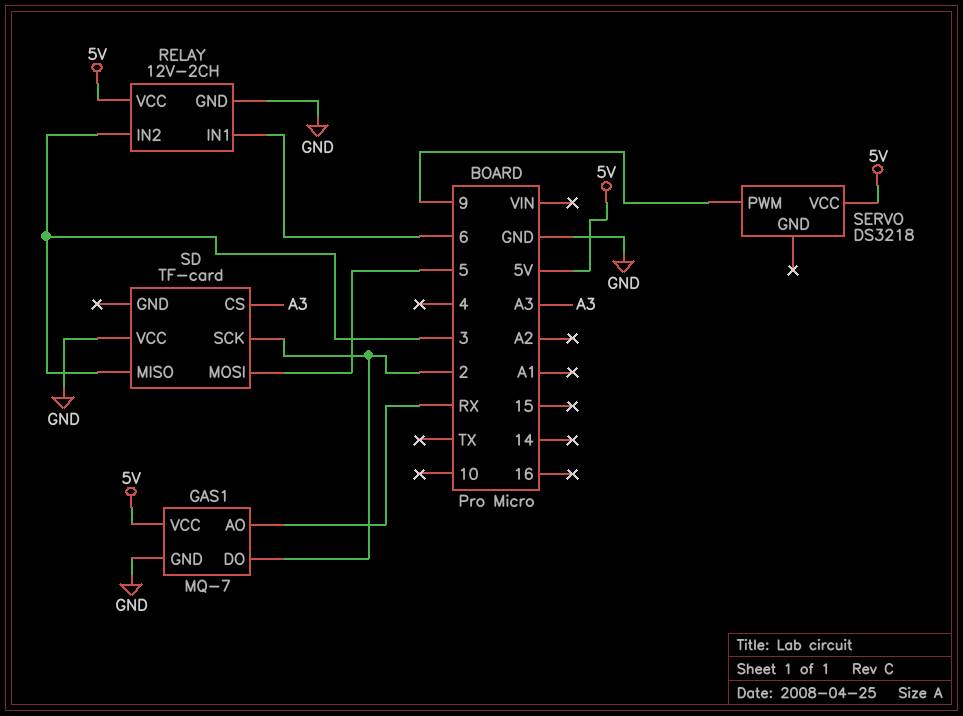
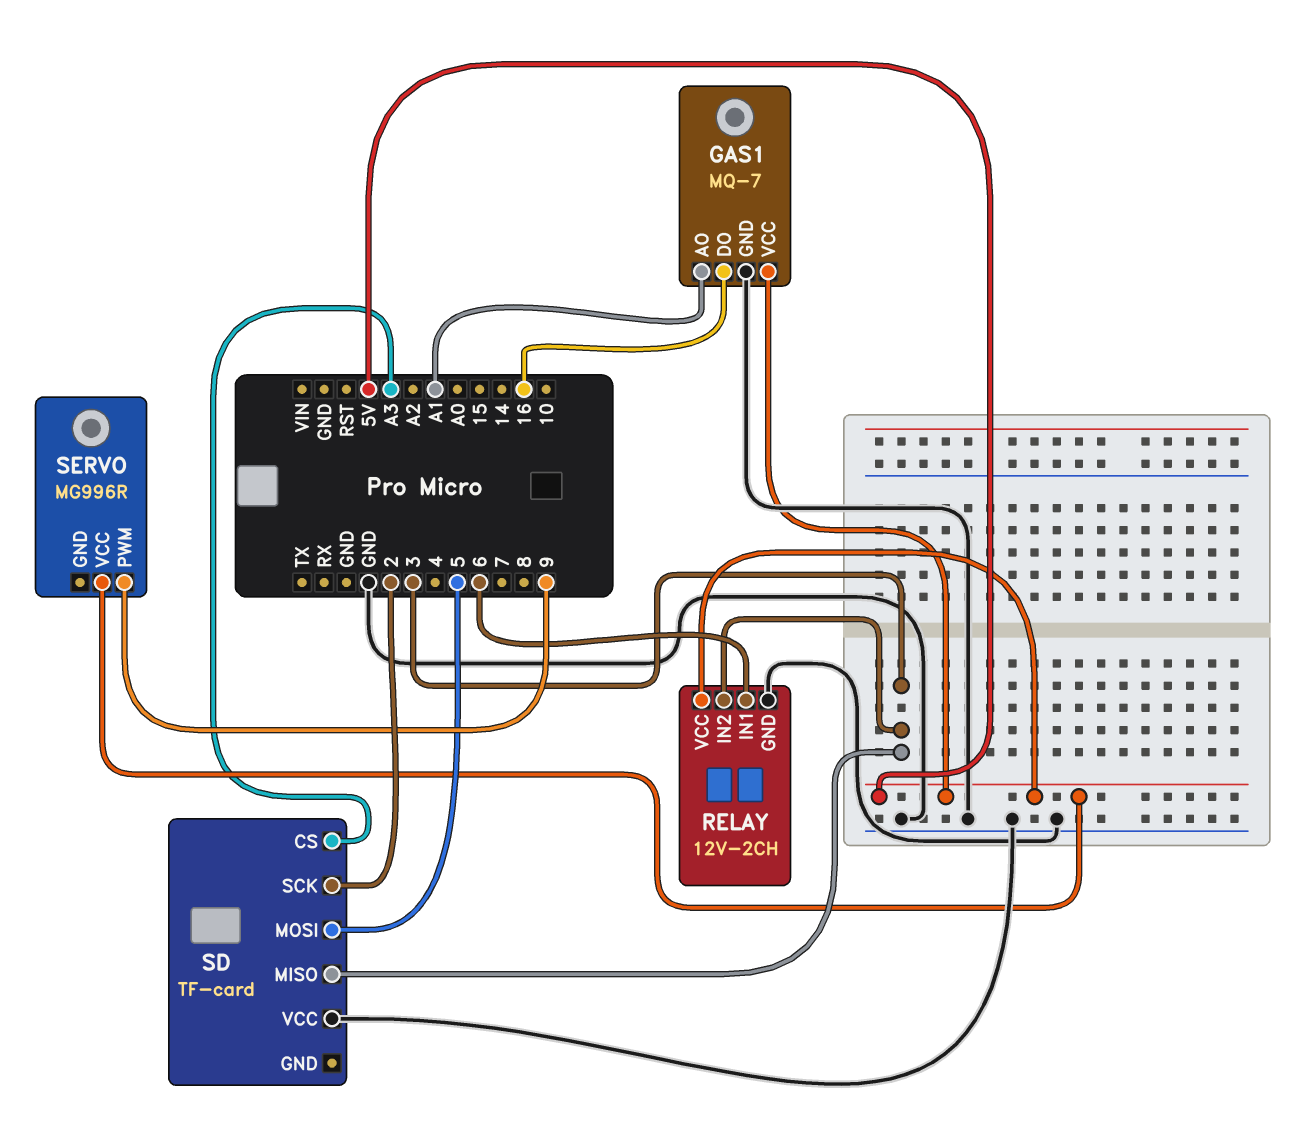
GAS1 pin AO: RX -> A1
GAS1 pin DO: 2 -> 16
SERVO: DS3218 -> MG996R

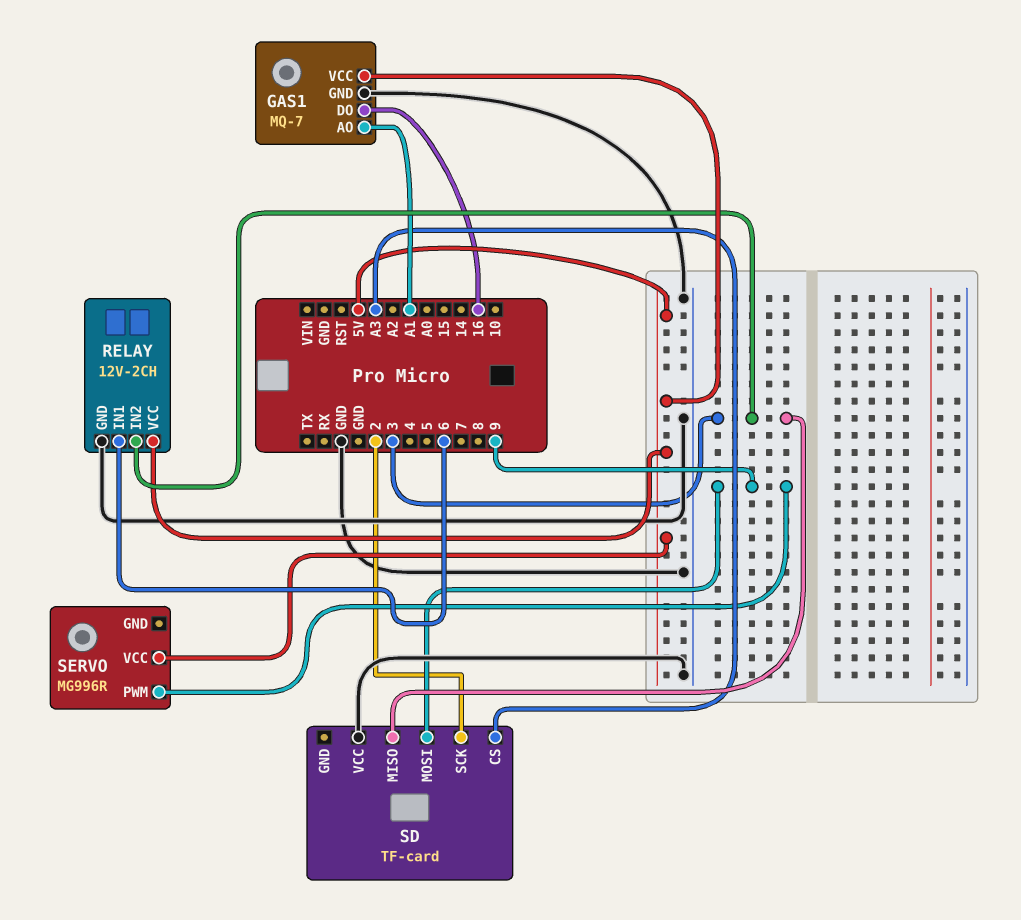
SD pin MOSI: 5 -> 9

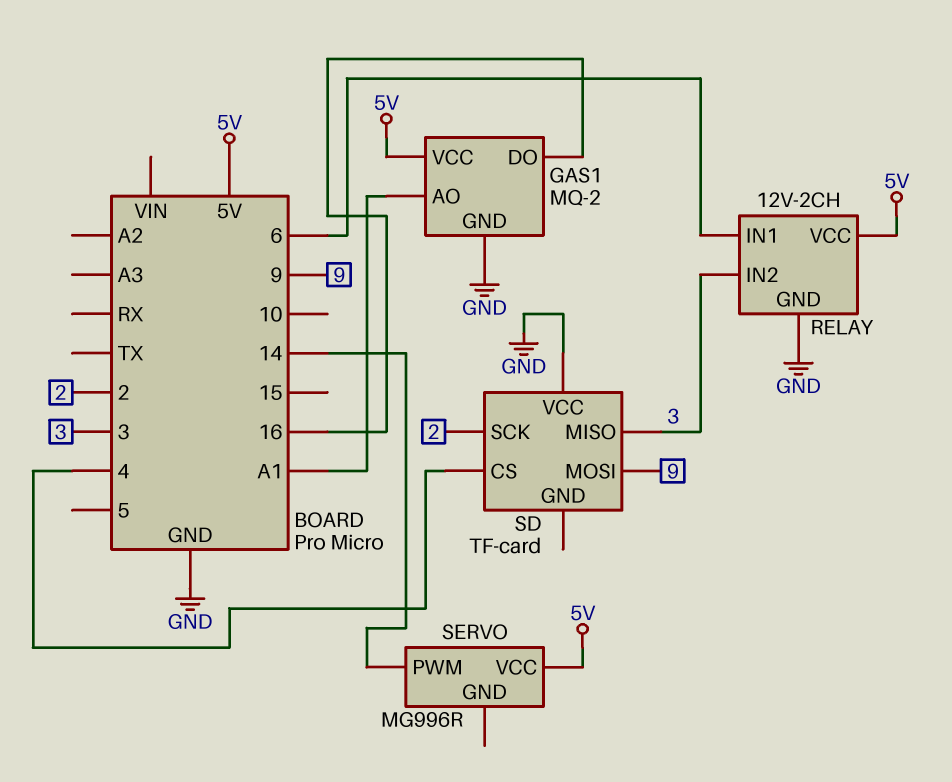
GAS1: MQ-7 -> MQ-2
SD pin CS: A3 -> 4
SERVO pin PWM: 9 -> 14

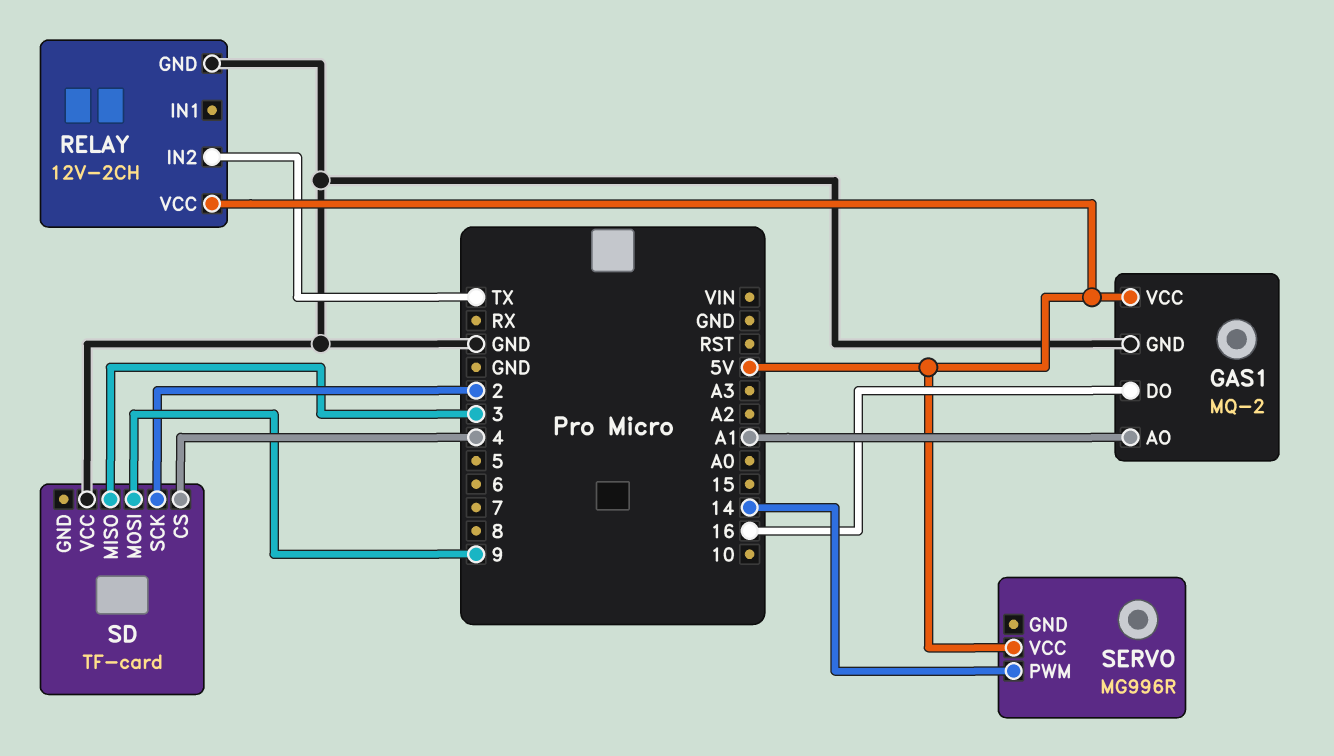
RELAY pin IN1: 6 -> none
RELAY pin IN2: 3 -> TX

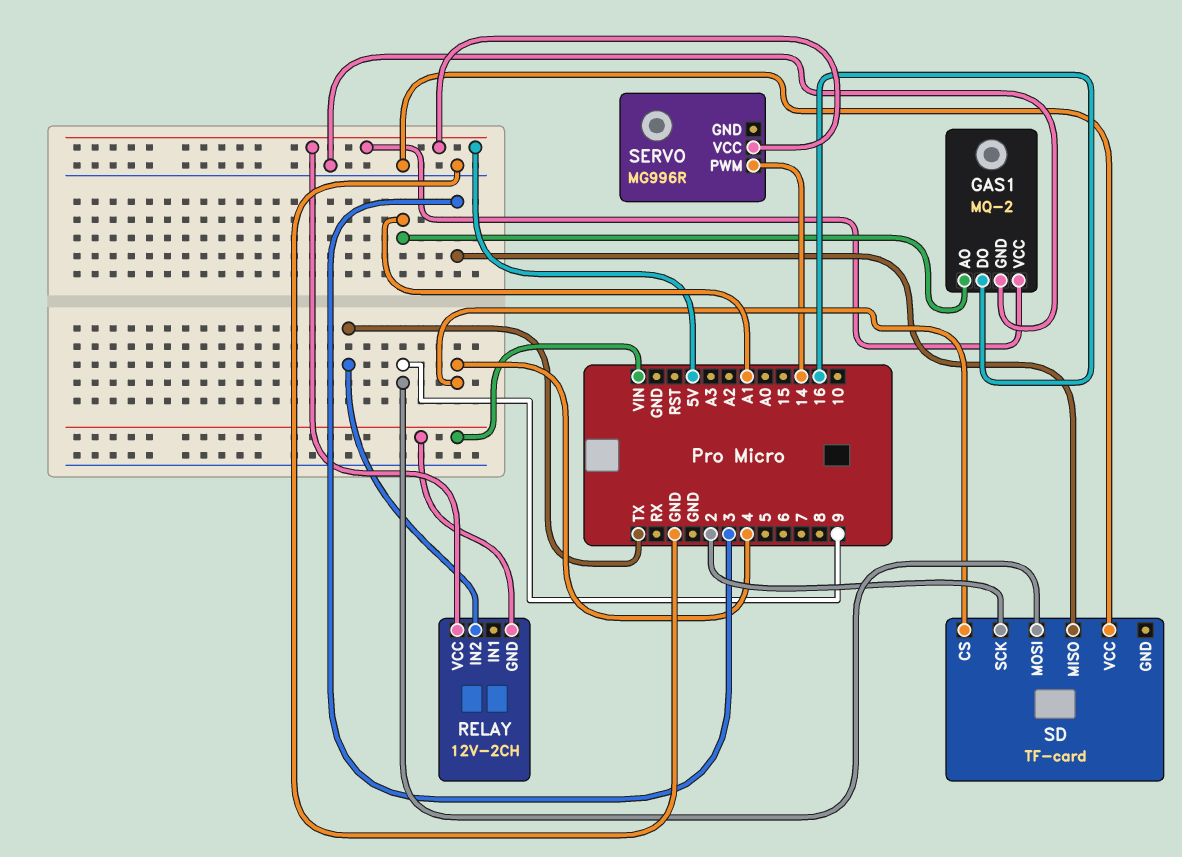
RELAY pin GND: GND -> VIN

